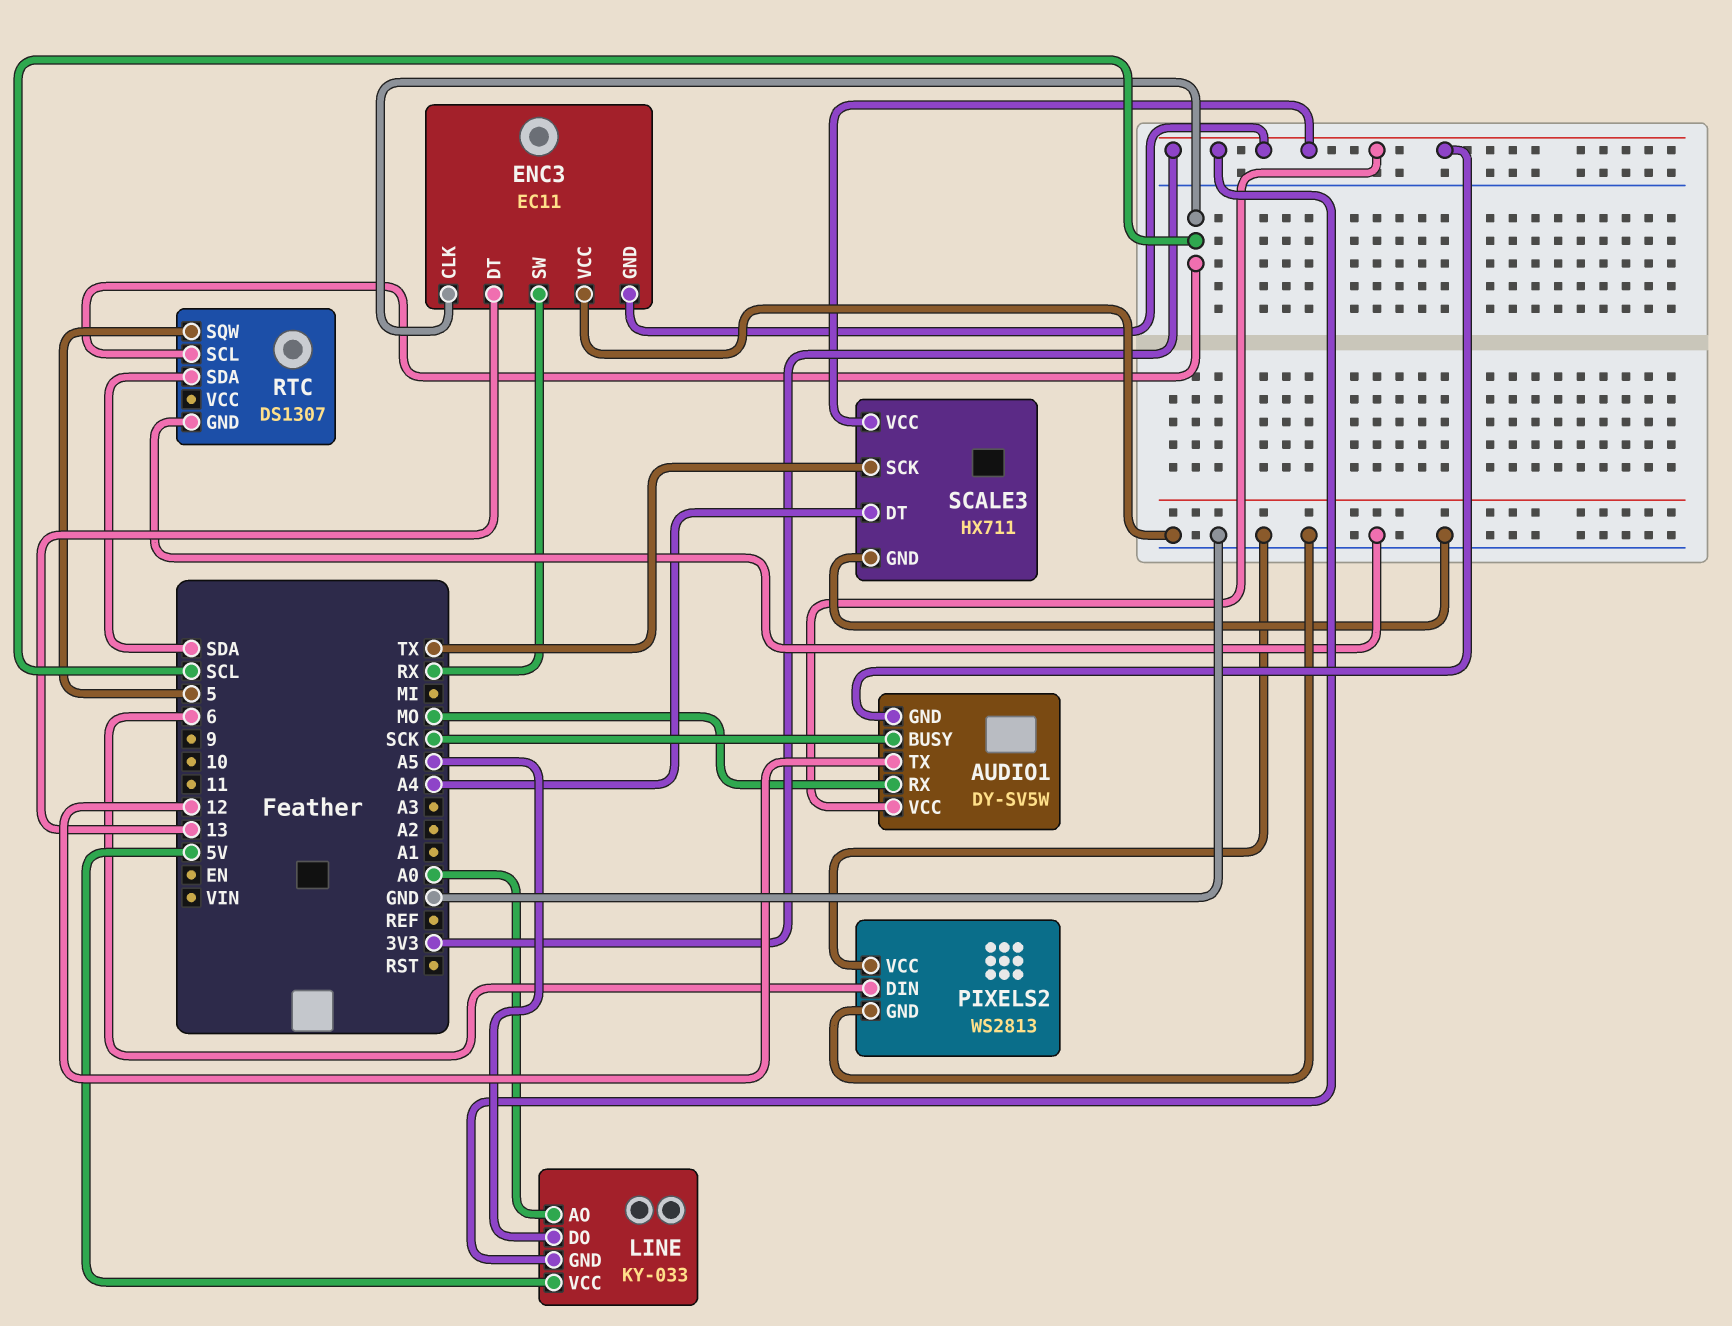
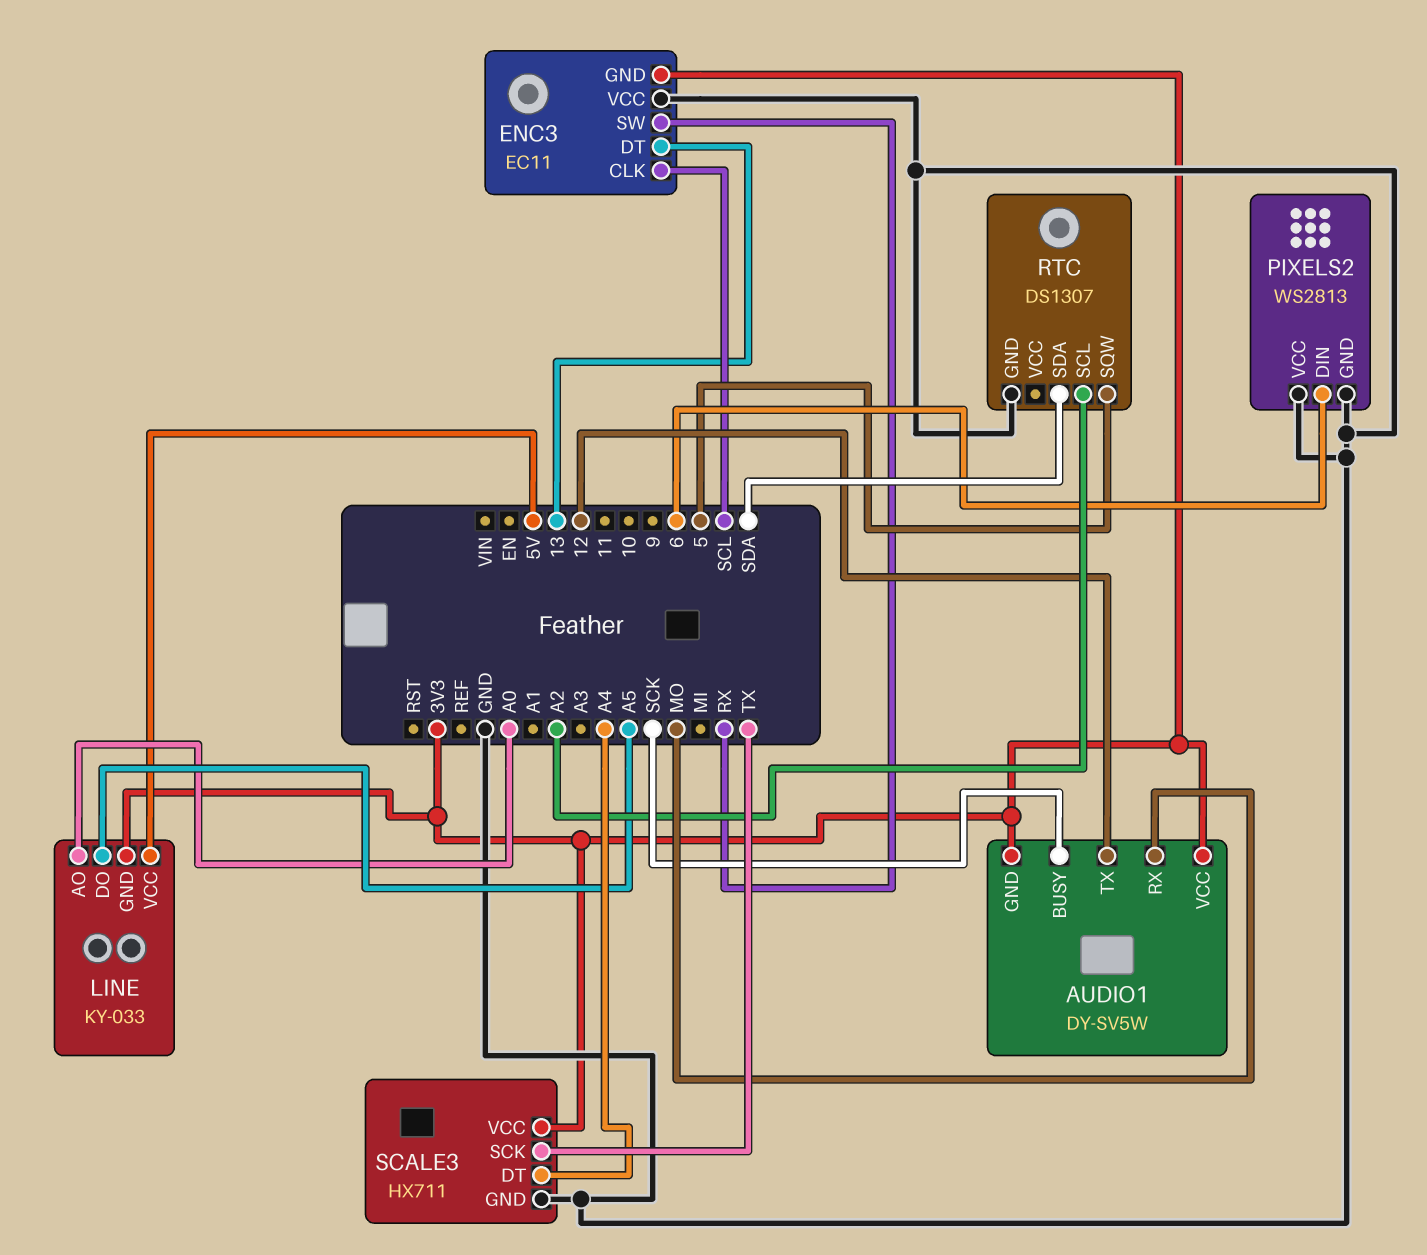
RTC pin SCL: SCL -> A2

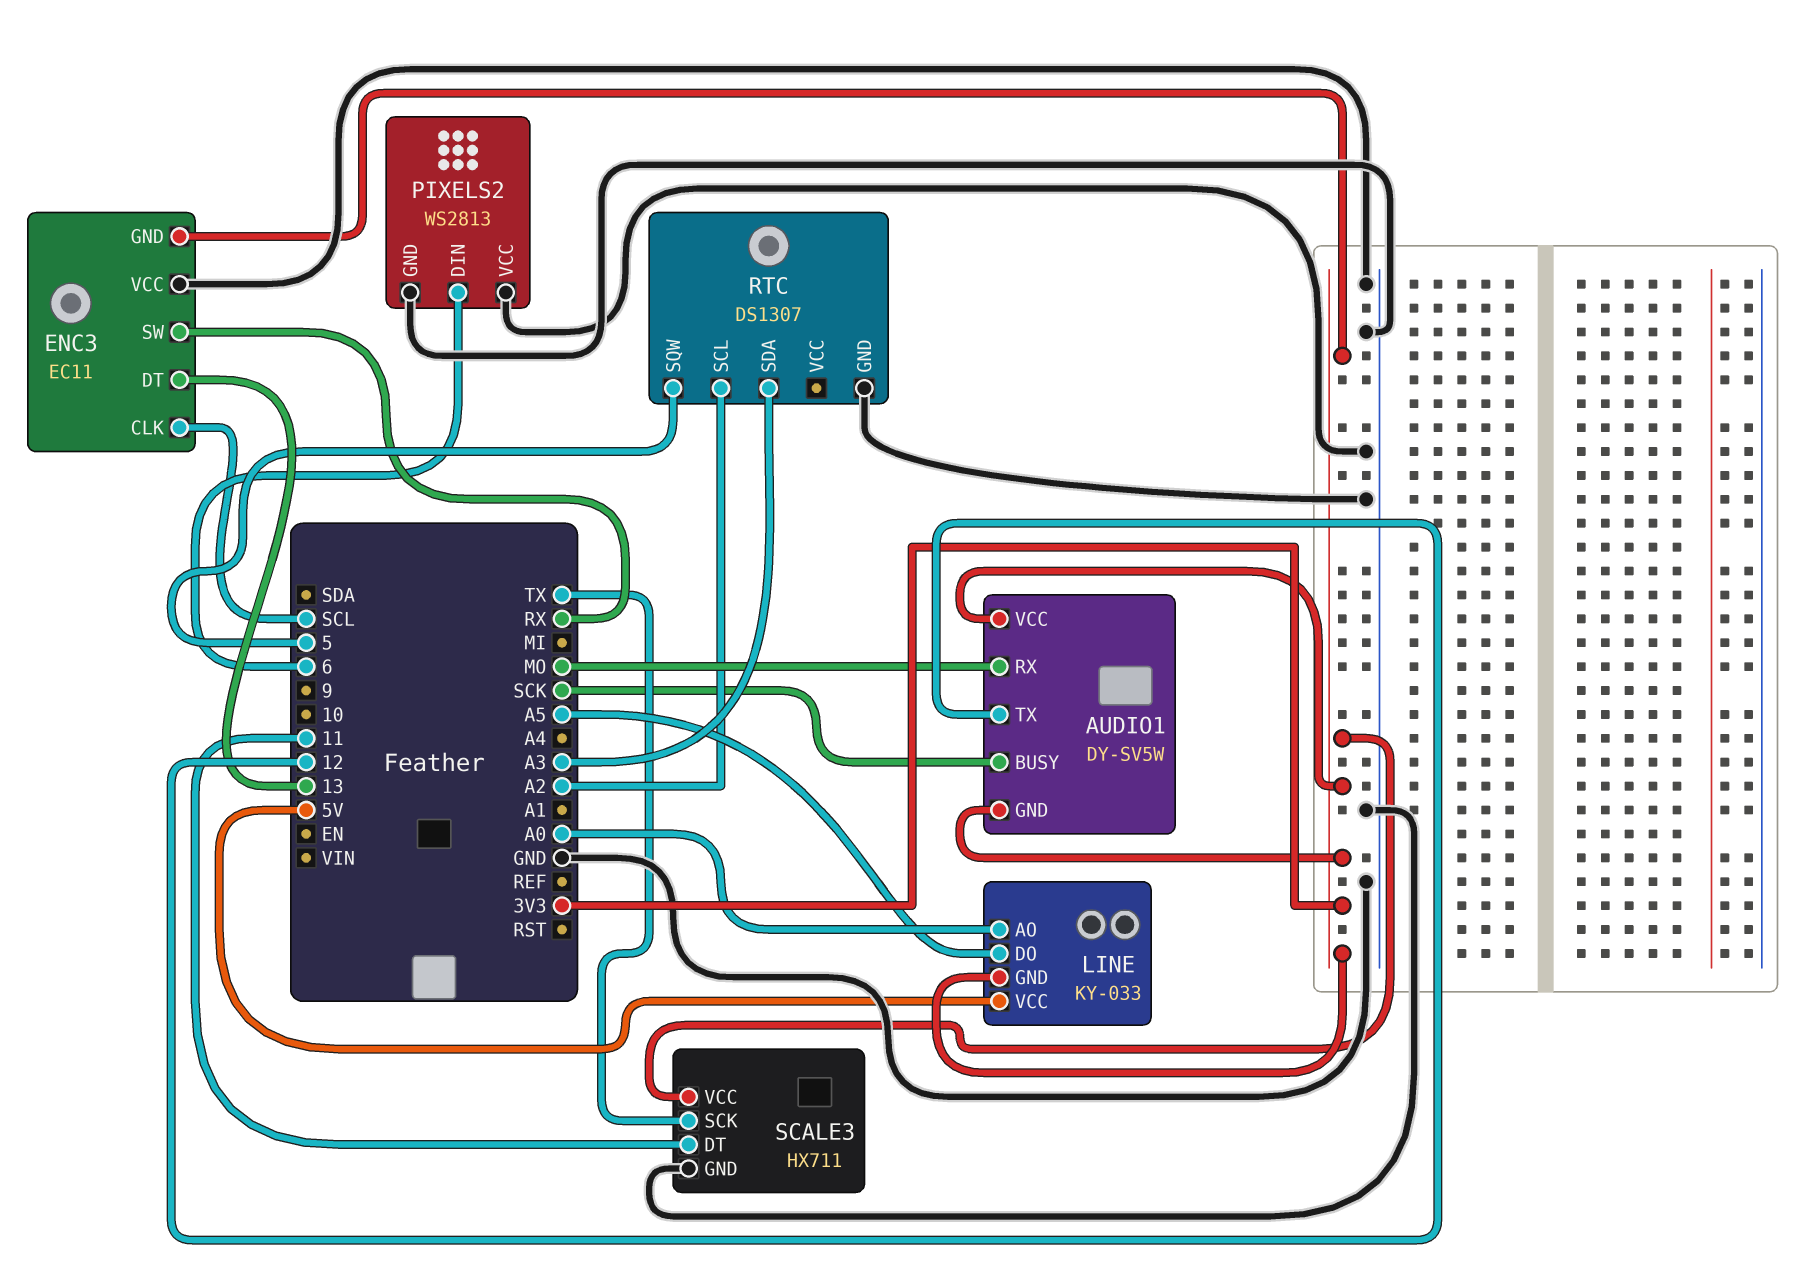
RTC pin SDA: SDA -> A3
SCALE3 pin DT: A4 -> 11

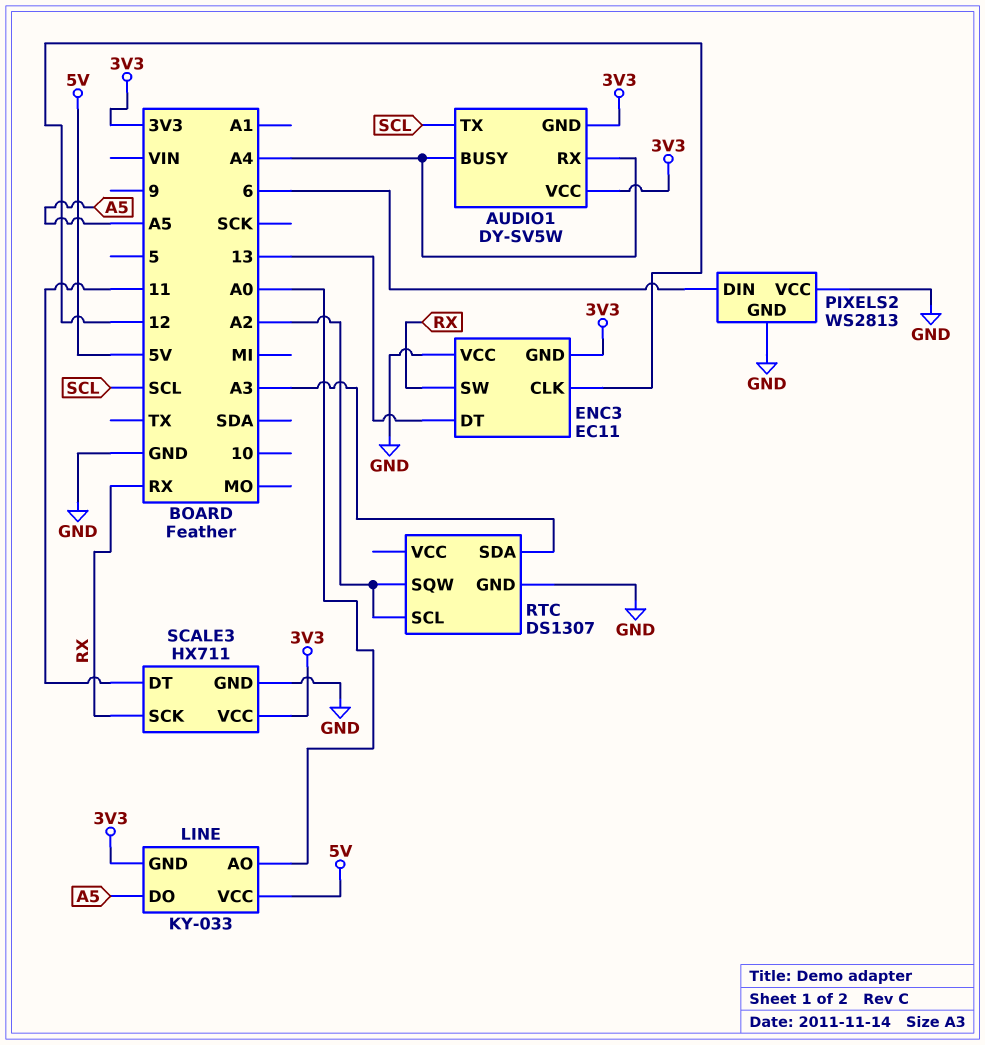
AUDIO1 pin BUSY: SCK -> A4
AUDIO1 pin RX: MO -> A4
AUDIO1 pin TX: 12 -> SCL
ENC3 pin CLK: SCL -> 12
RTC pin SQW: 5 -> A2
SCALE3 pin SCK: TX -> RX

